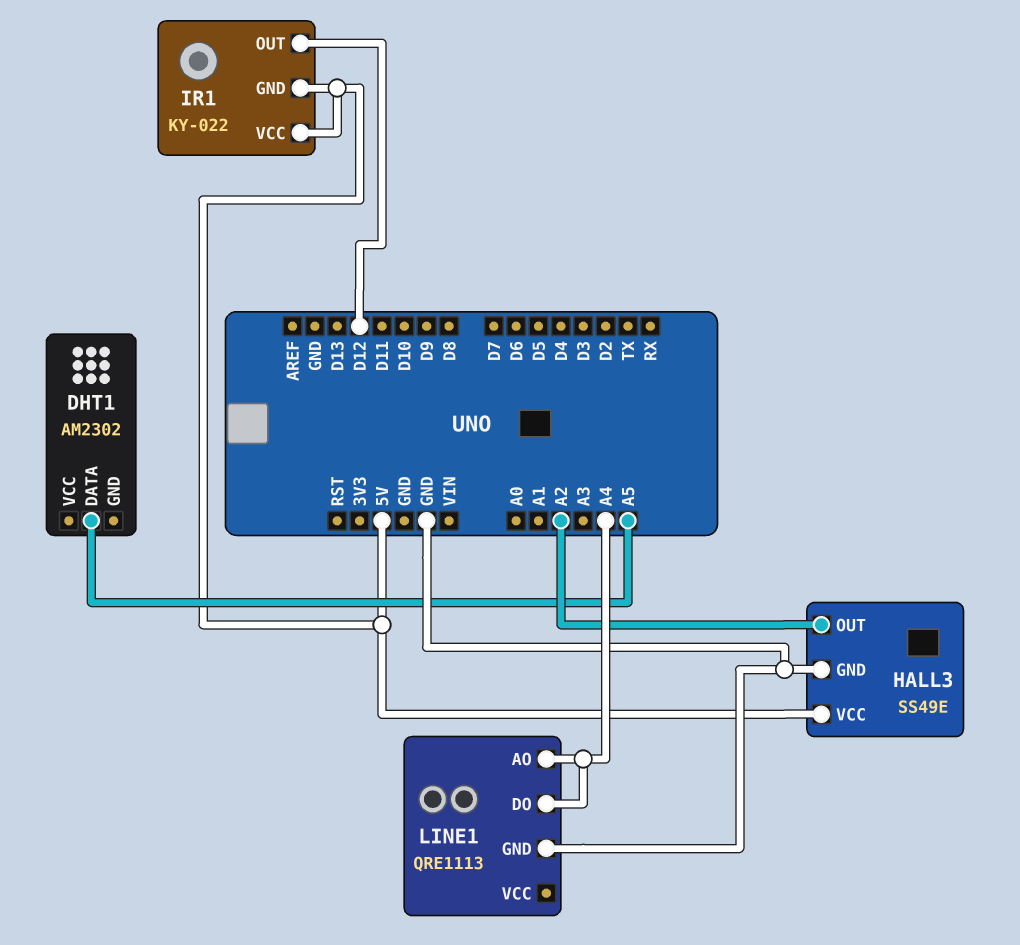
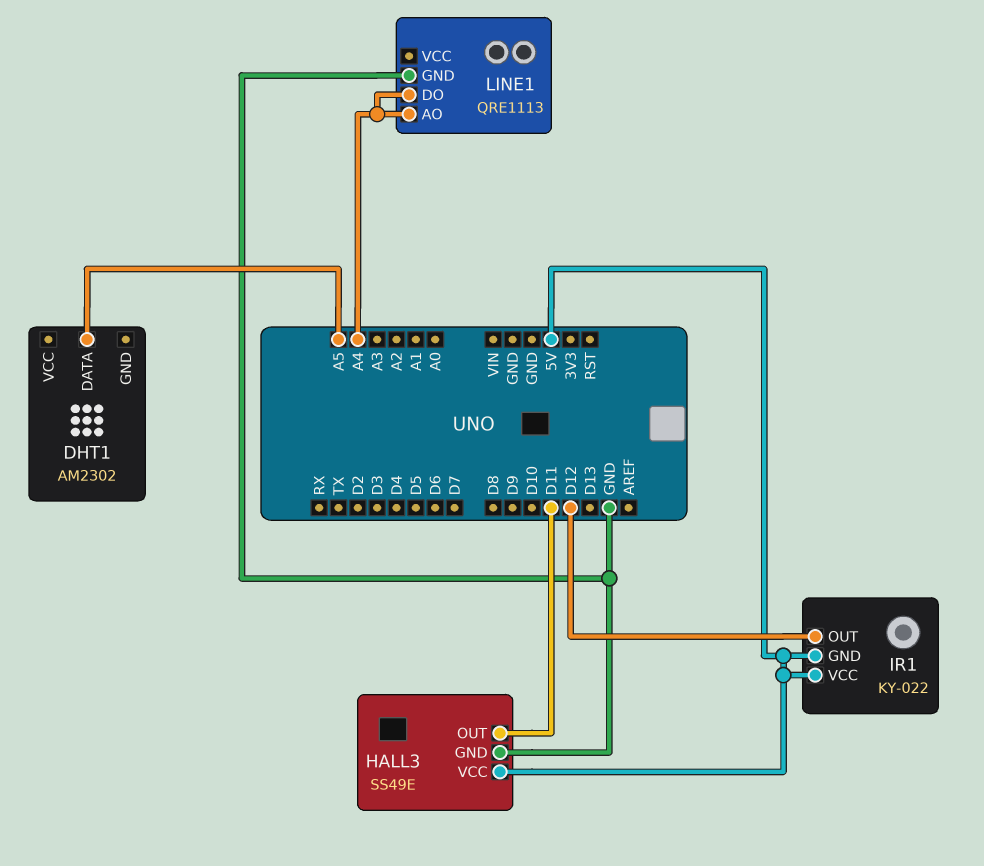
HALL3 pin OUT: A2 -> D11

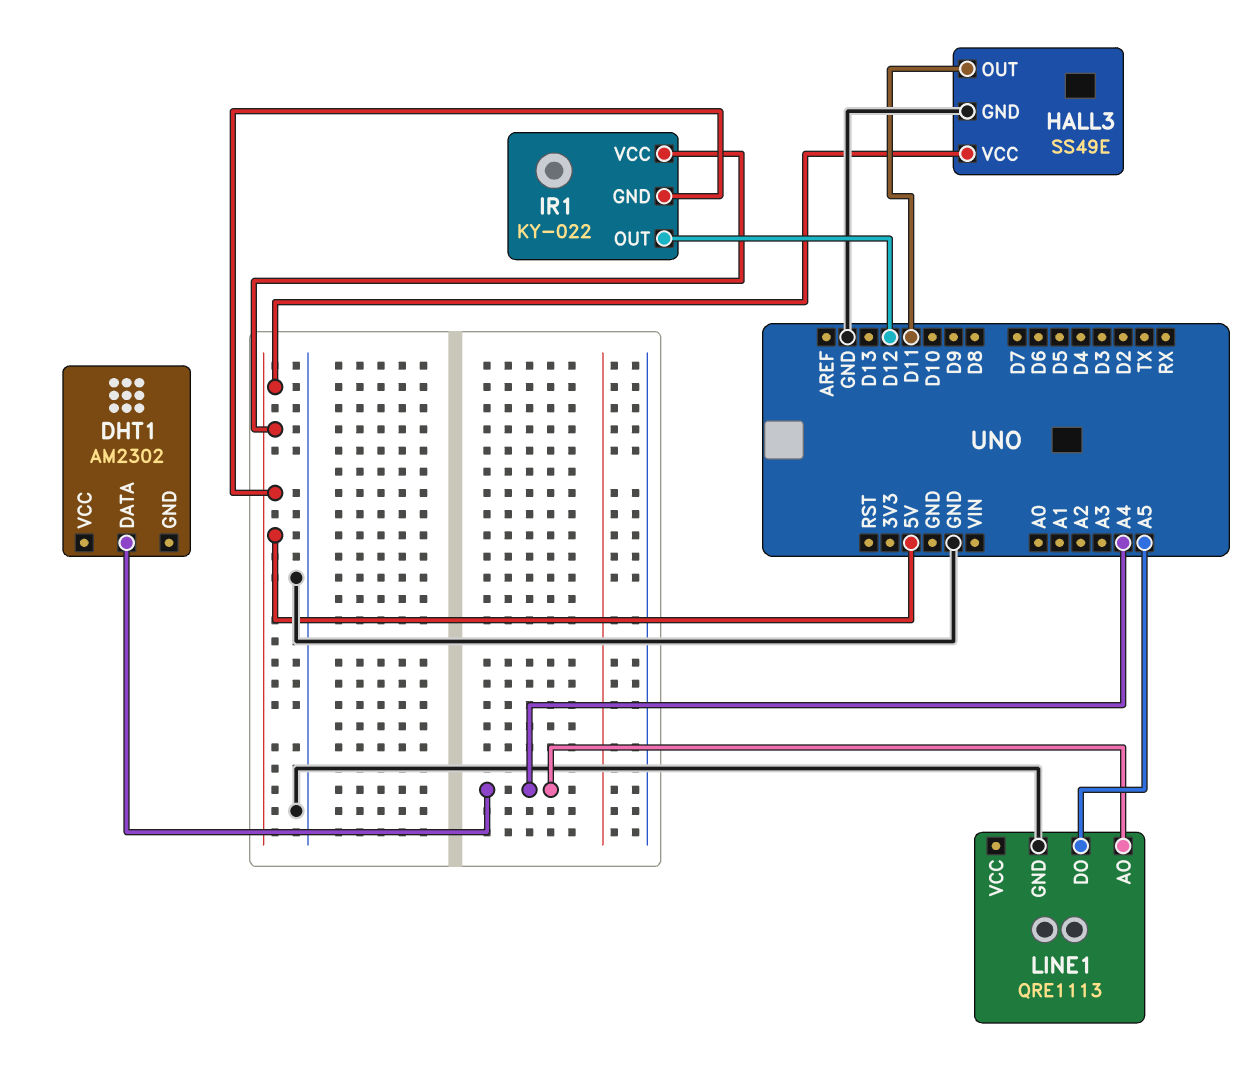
DHT1 pin DATA: A5 -> A4
LINE1 pin DO: A4 -> A5

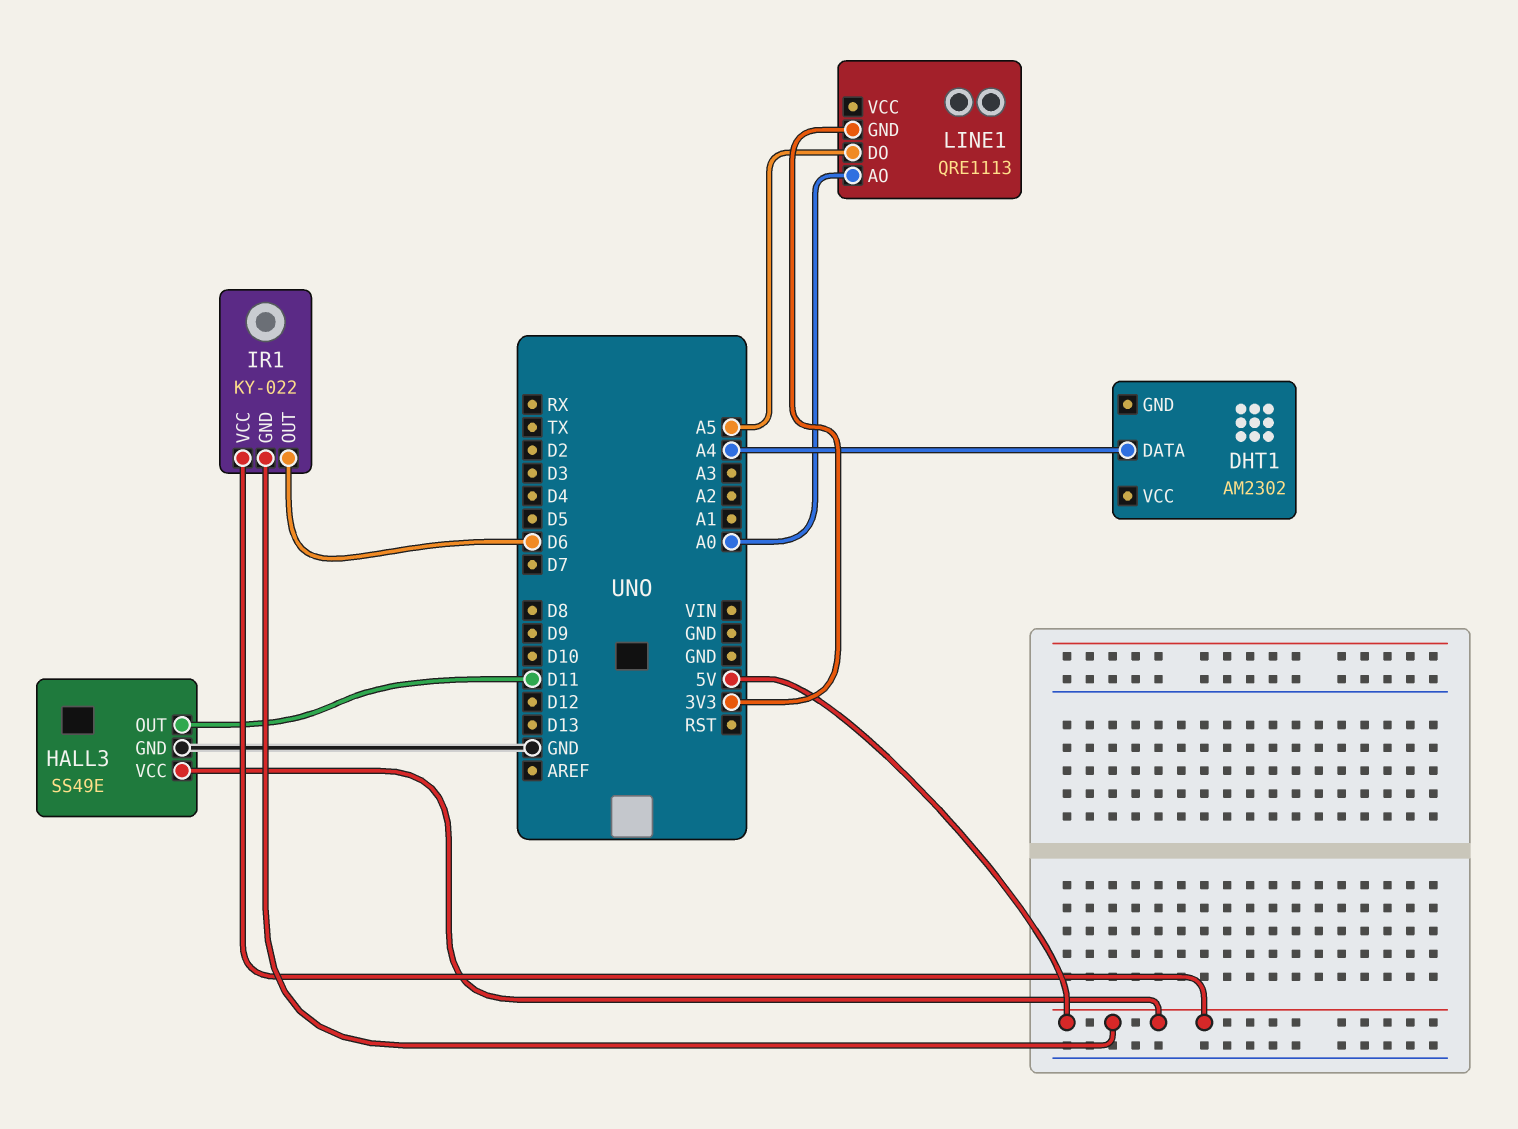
IR1 pin OUT: D12 -> D6
LINE1 pin AO: A4 -> A0
LINE1 pin GND: GND -> 3V3

